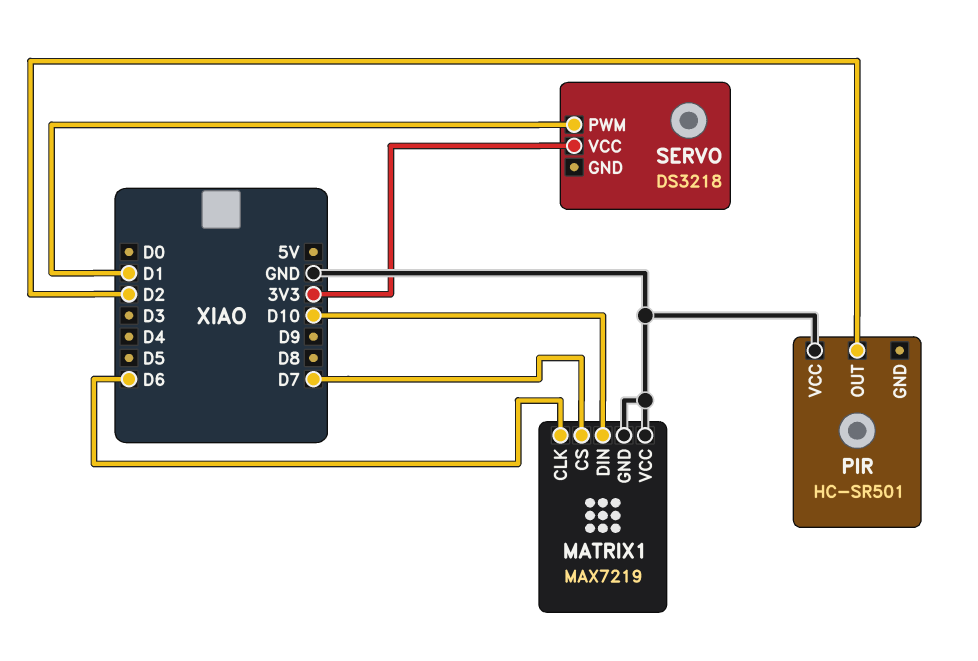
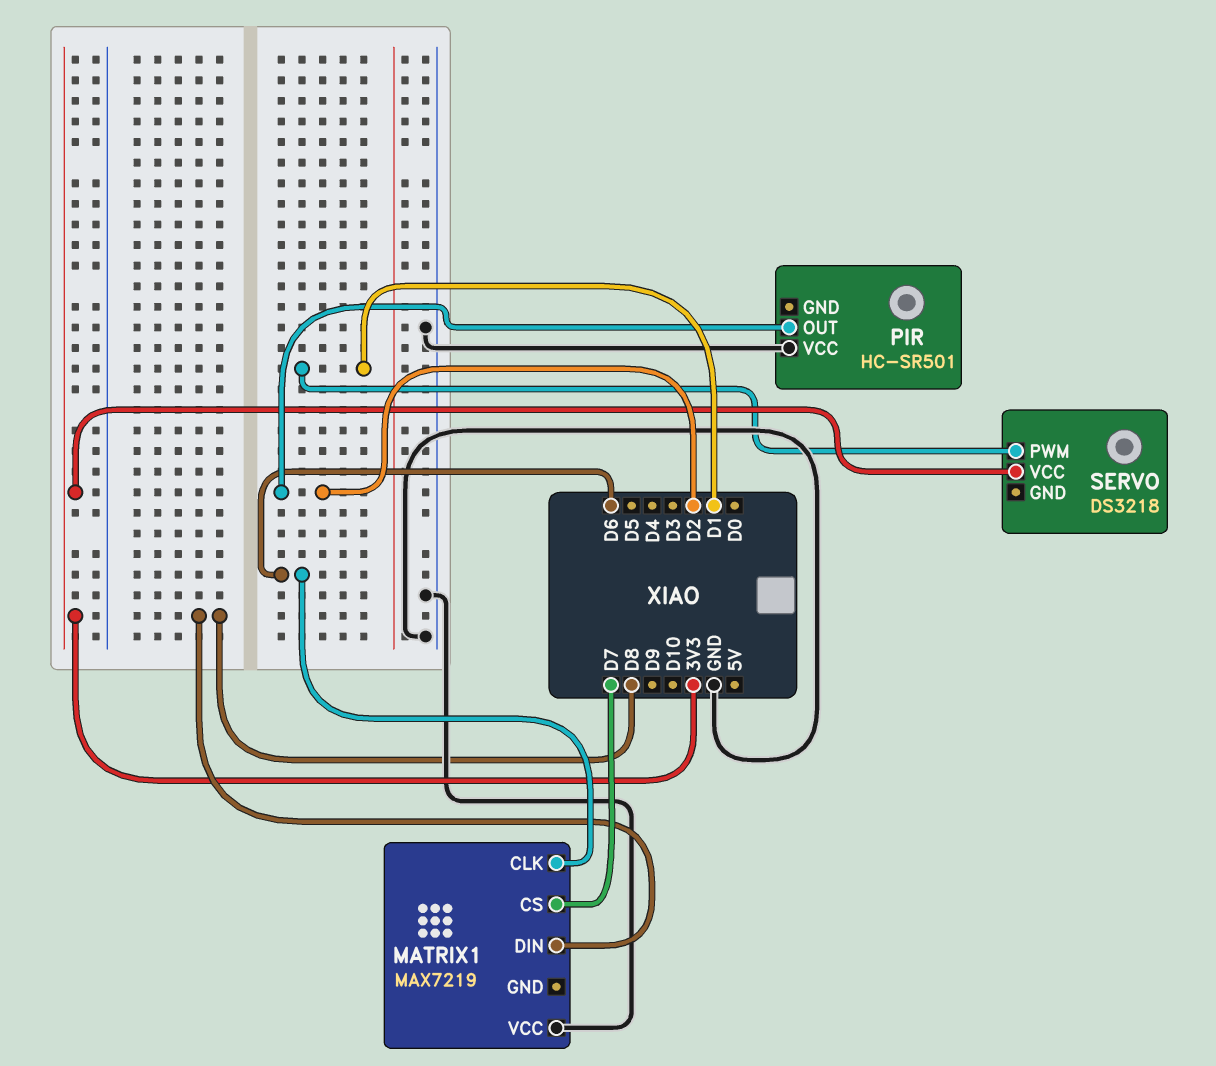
MATRIX1 pin DIN: D10 -> D8
MATRIX1 pin GND: GND -> none

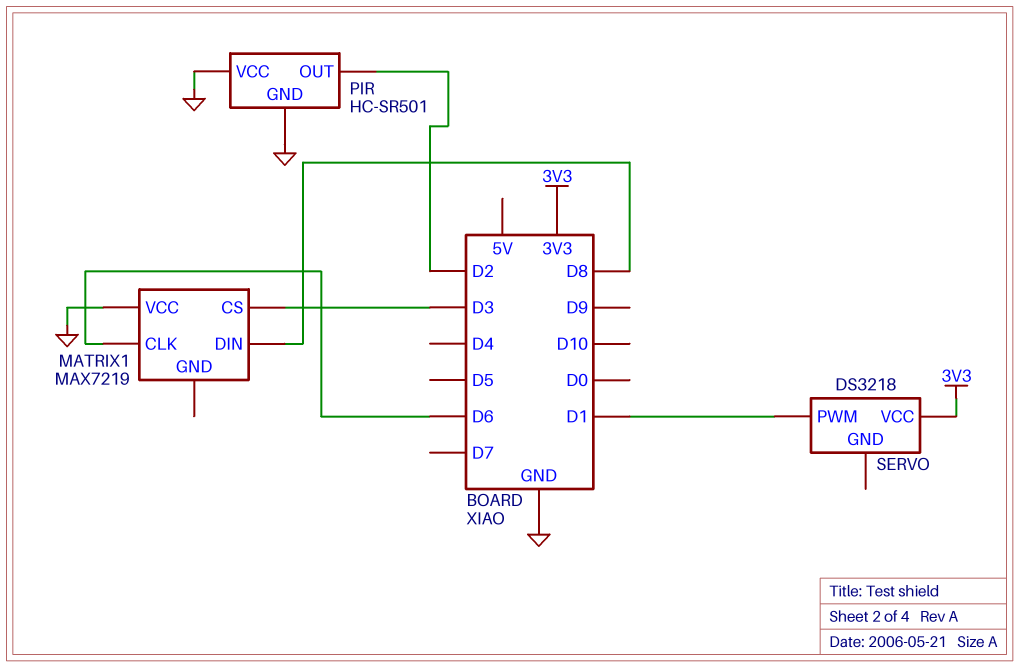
MATRIX1 pin CS: D7 -> D3
PIR pin GND: none -> GND

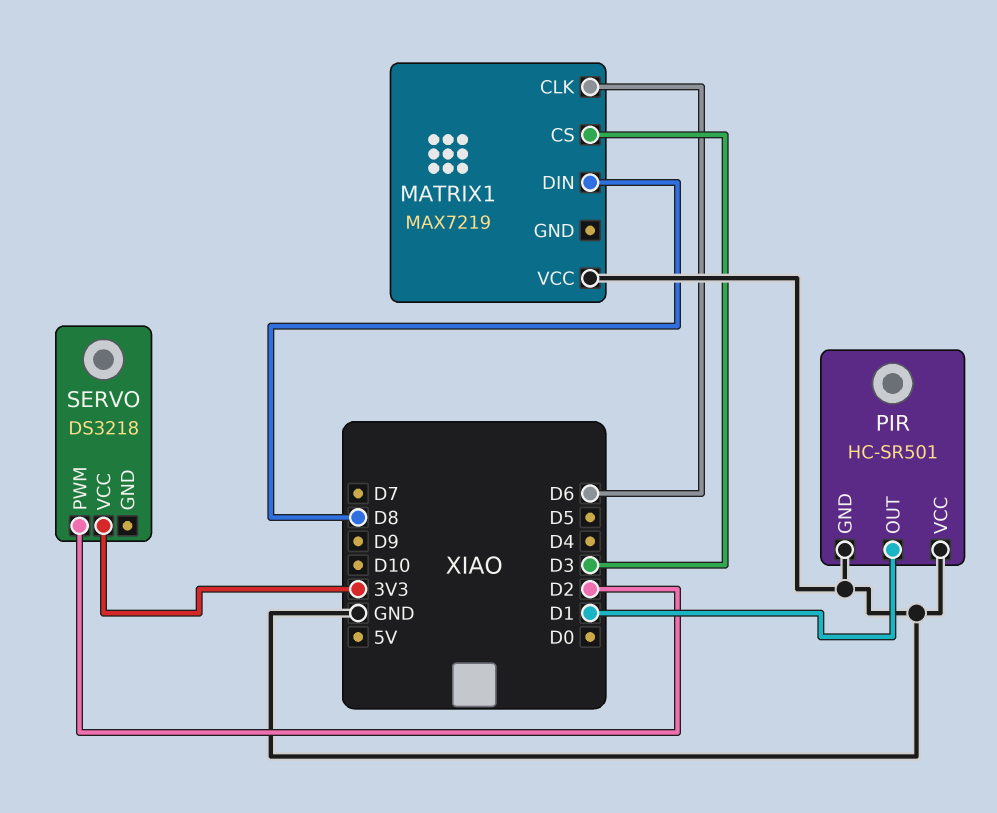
PIR pin OUT: D2 -> D1
SERVO pin PWM: D1 -> D2

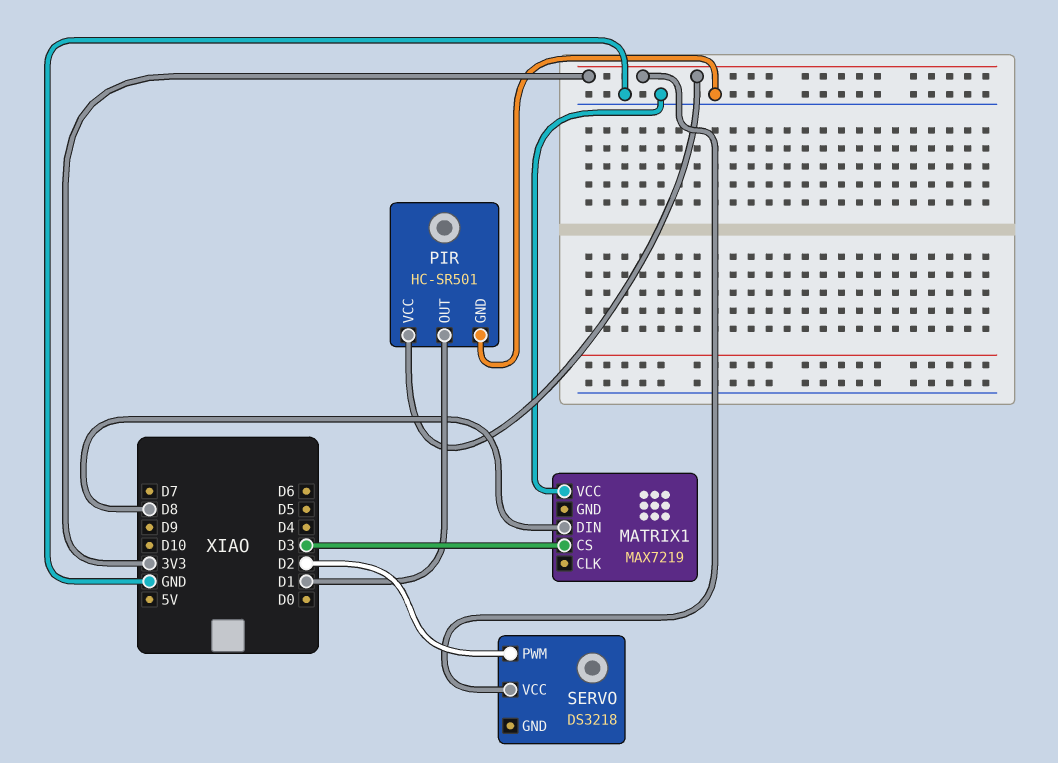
MATRIX1 pin CLK: D6 -> none
PIR pin VCC: GND -> 3V3

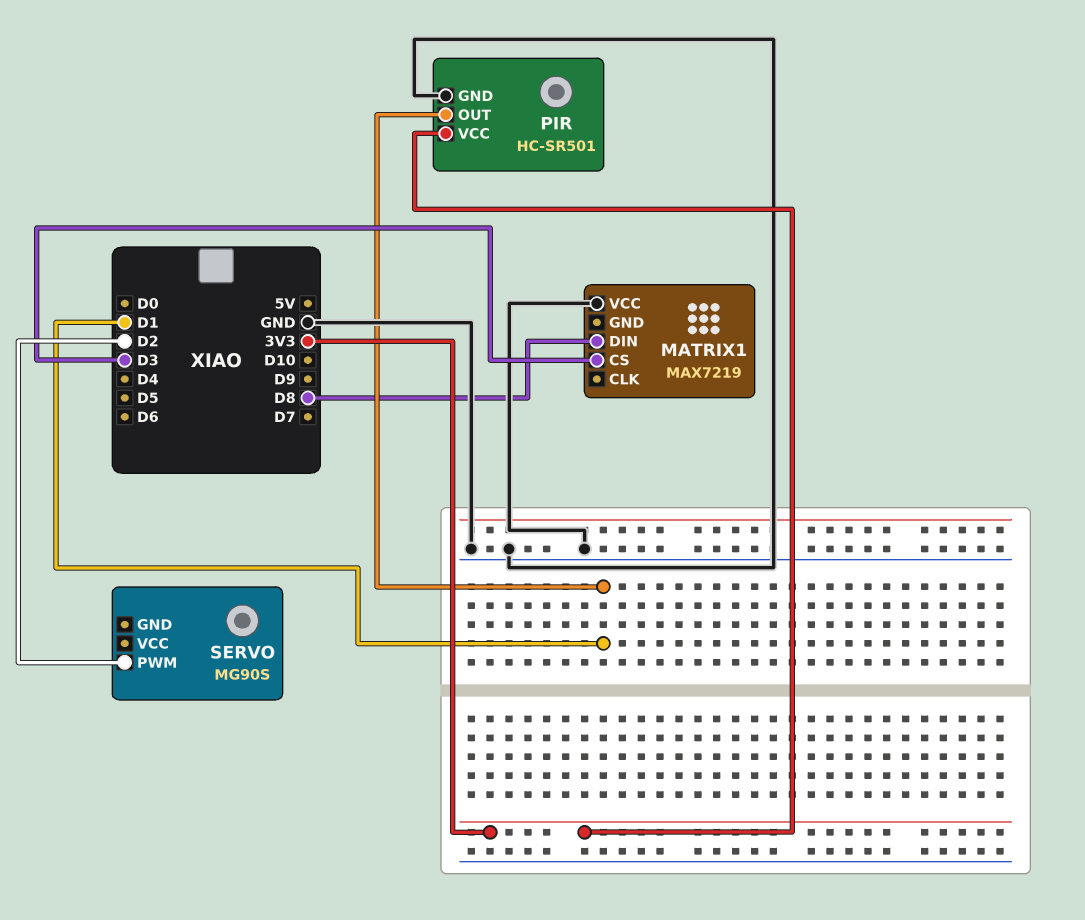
SERVO: DS3218 -> MG90S
SERVO pin VCC: 3V3 -> none

